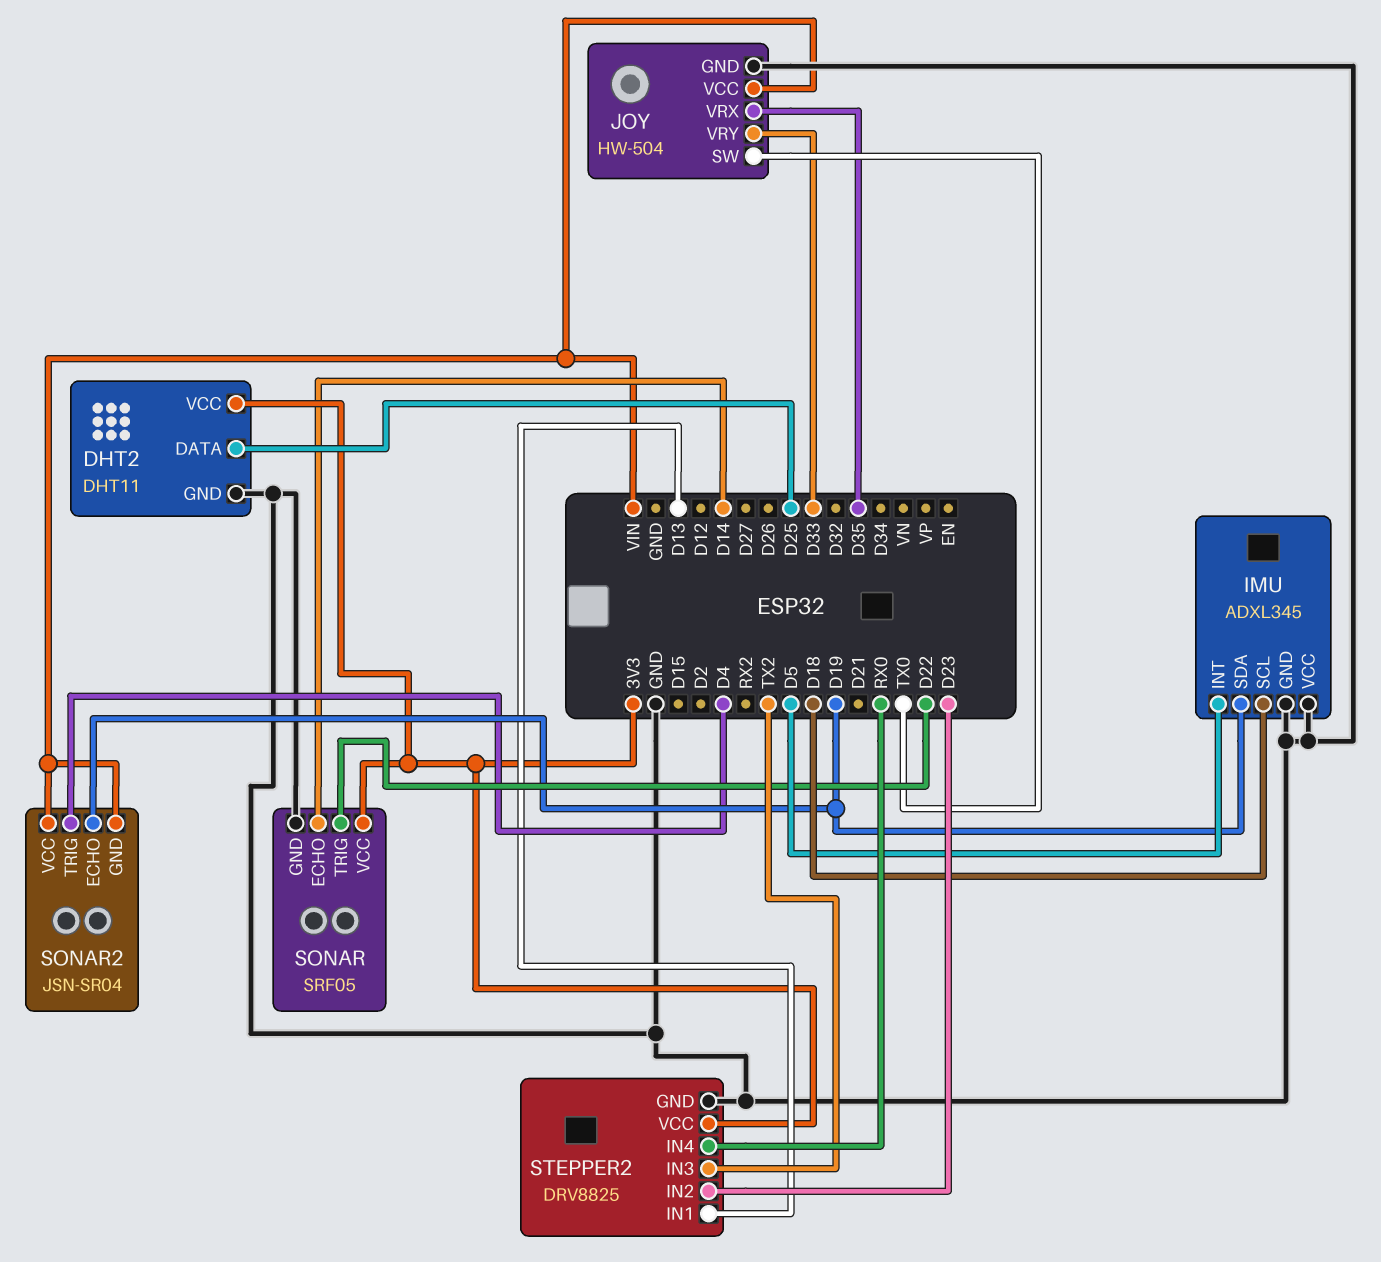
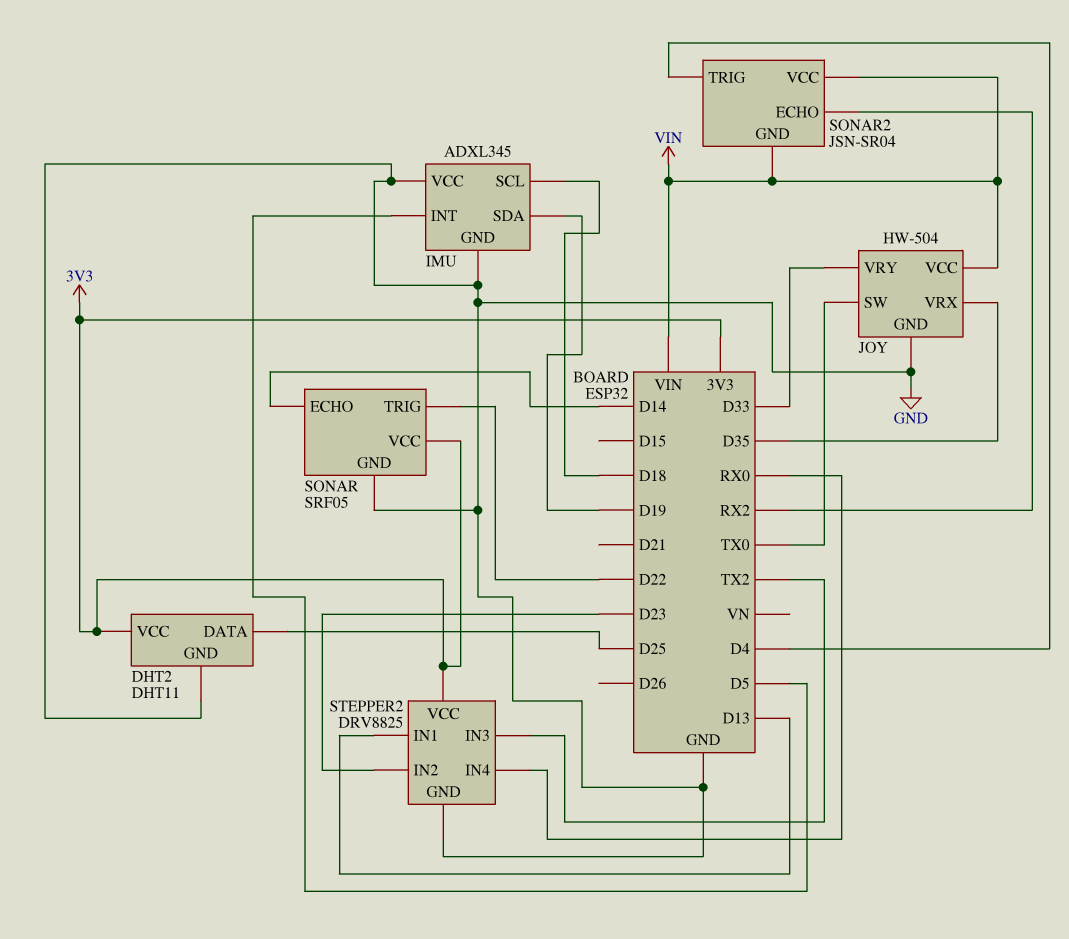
SONAR2 pin ECHO: D19 -> RX2

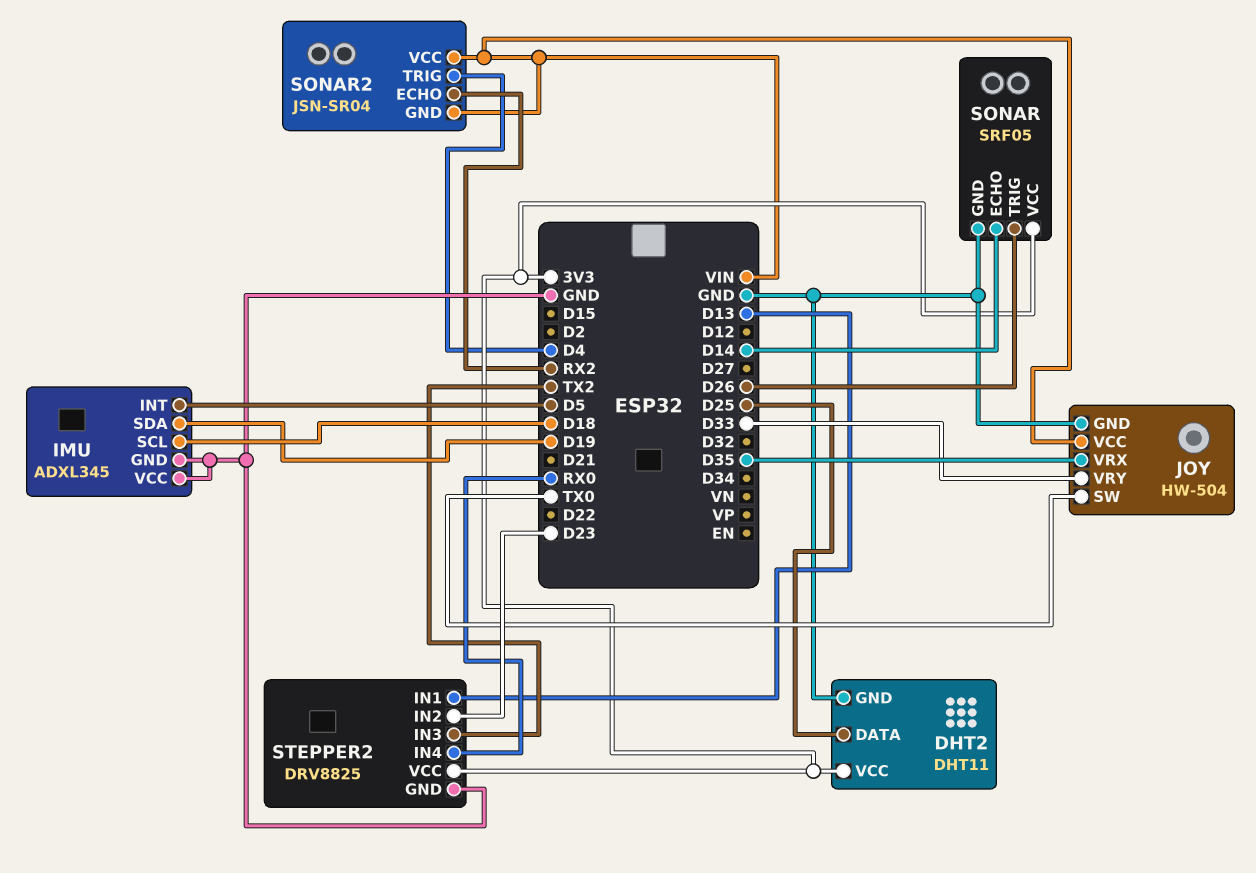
SONAR pin TRIG: D22 -> D26

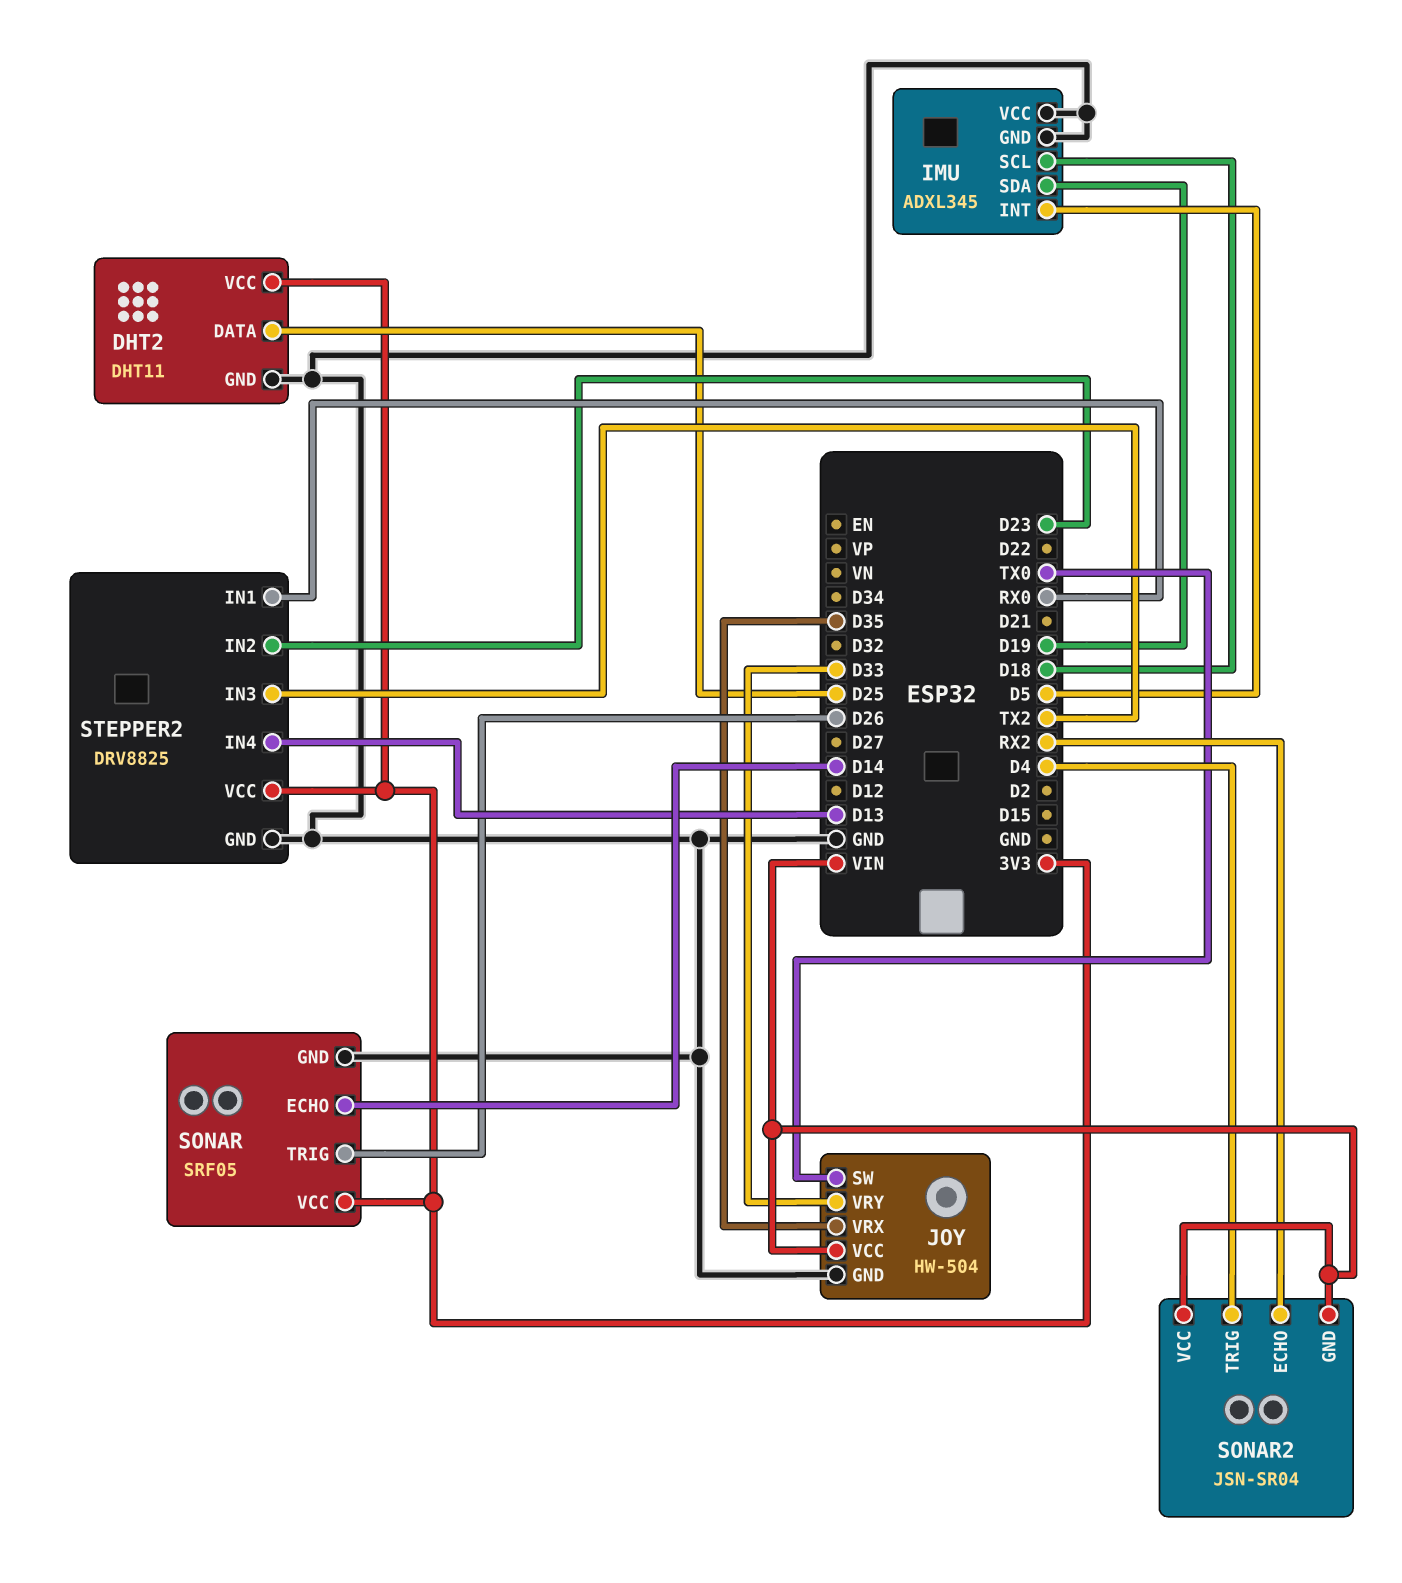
STEPPER2 pin IN1: D13 -> RX0
STEPPER2 pin IN4: RX0 -> D13

